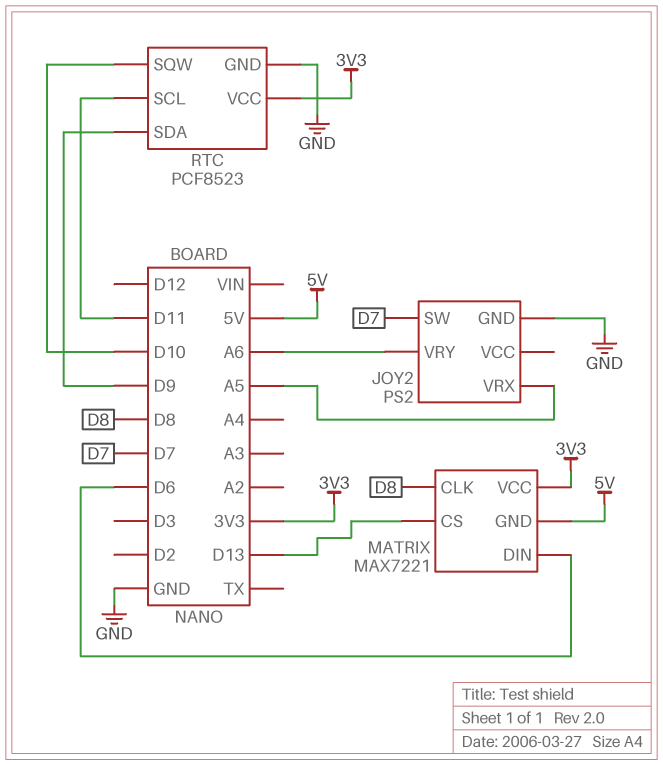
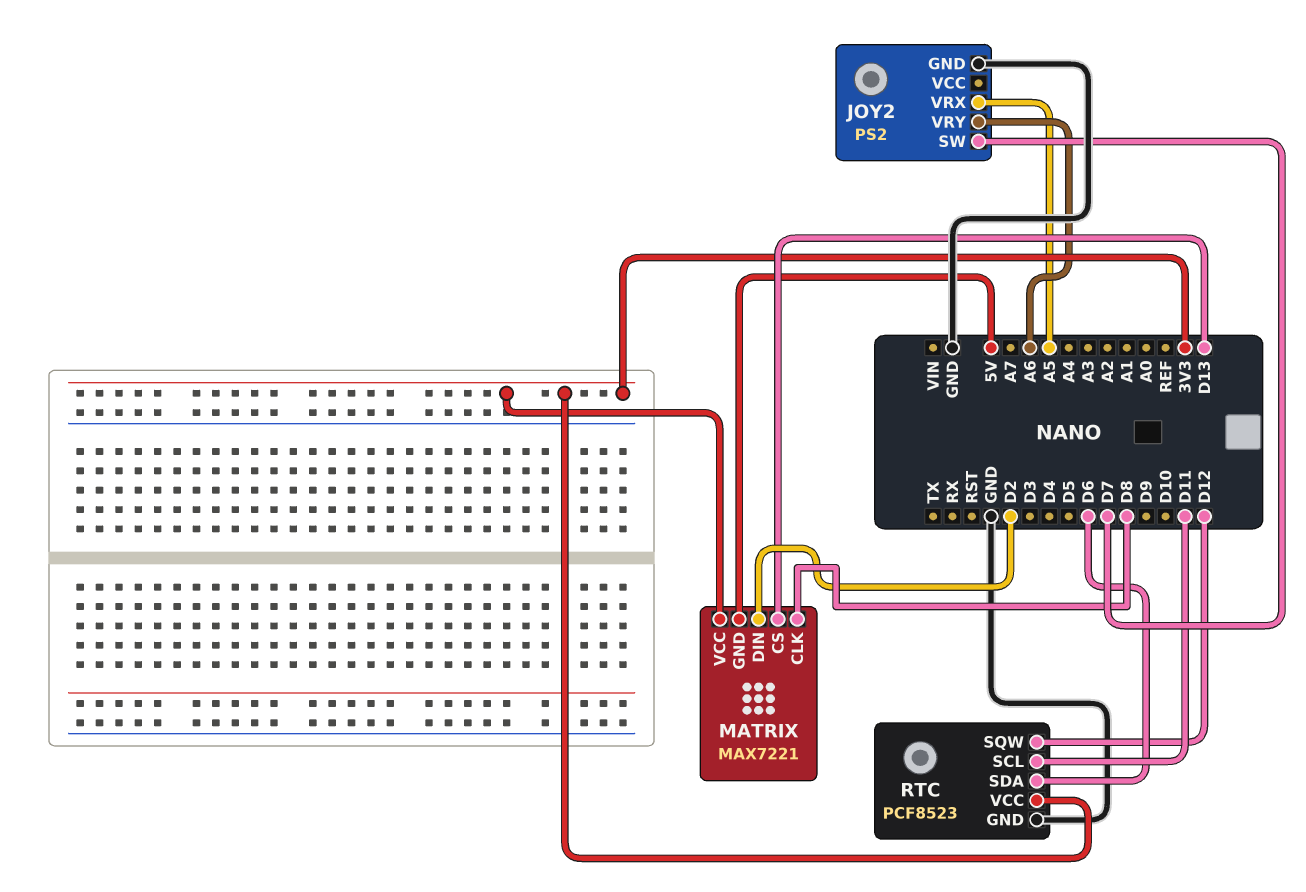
MATRIX pin DIN: D6 -> D2
RTC pin SDA: D9 -> D6
RTC pin SQW: D10 -> D12

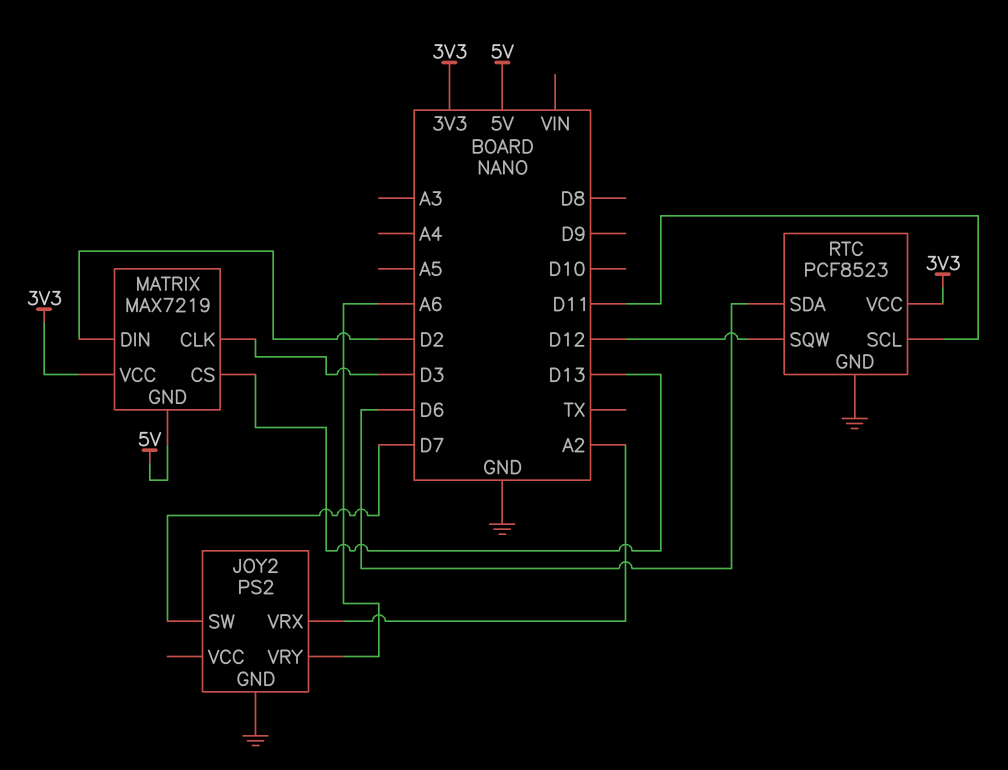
JOY2 pin VRX: A5 -> A2
MATRIX: MAX7221 -> MAX7219
MATRIX pin CLK: D8 -> D3

